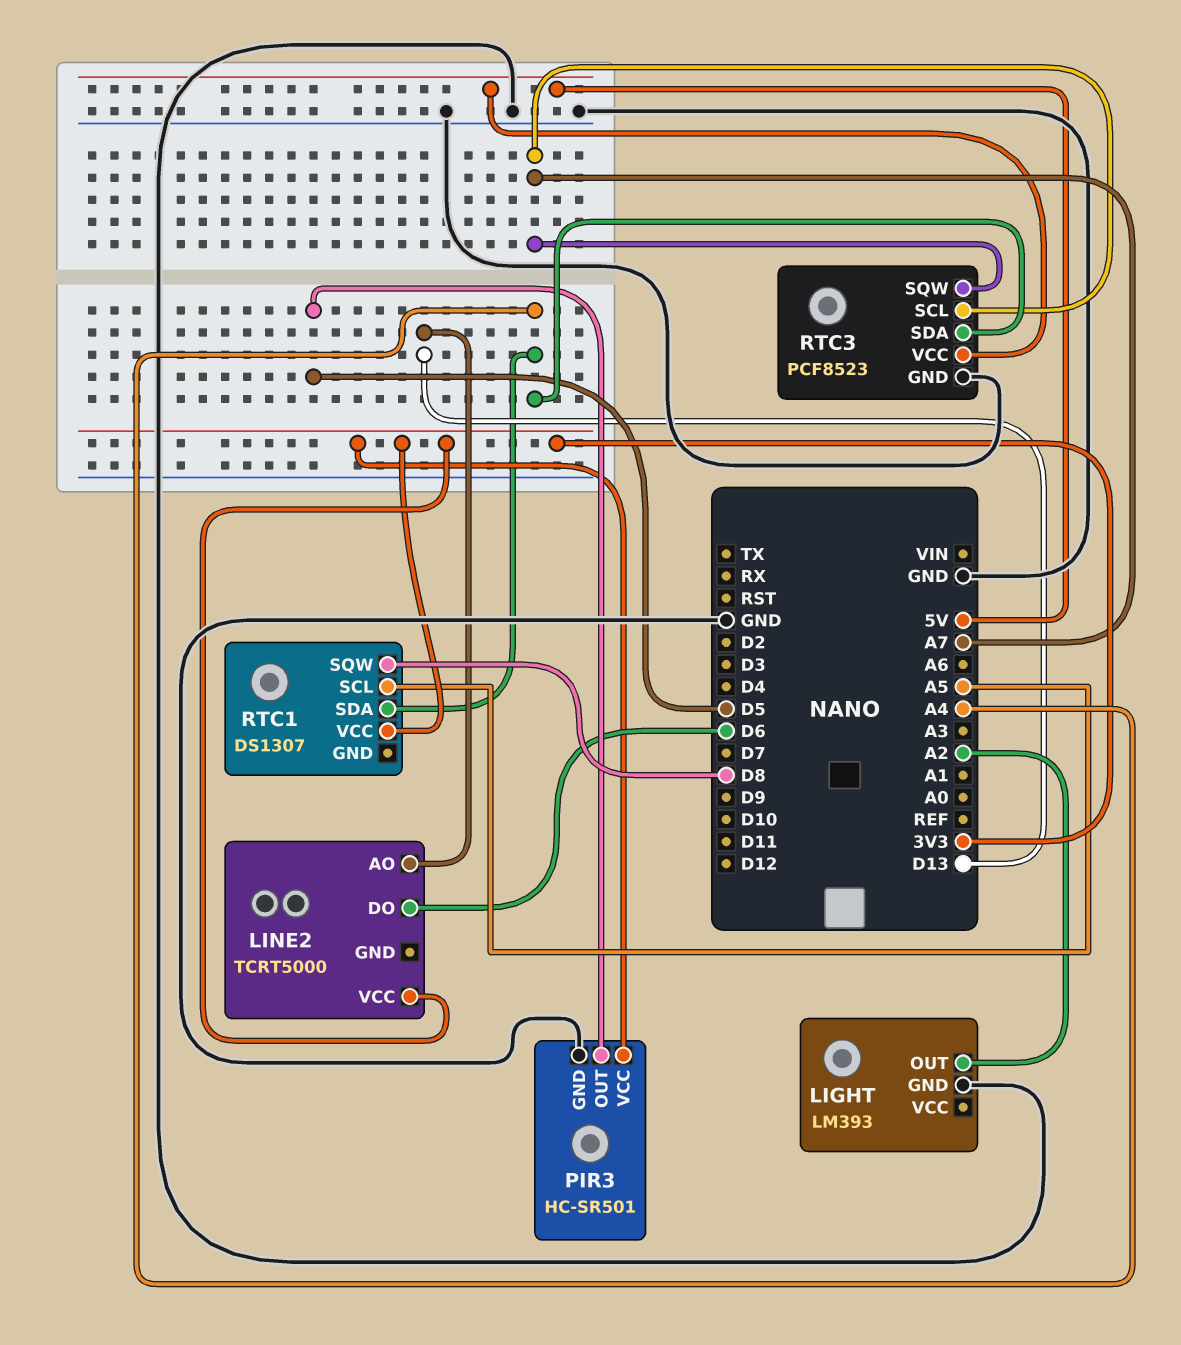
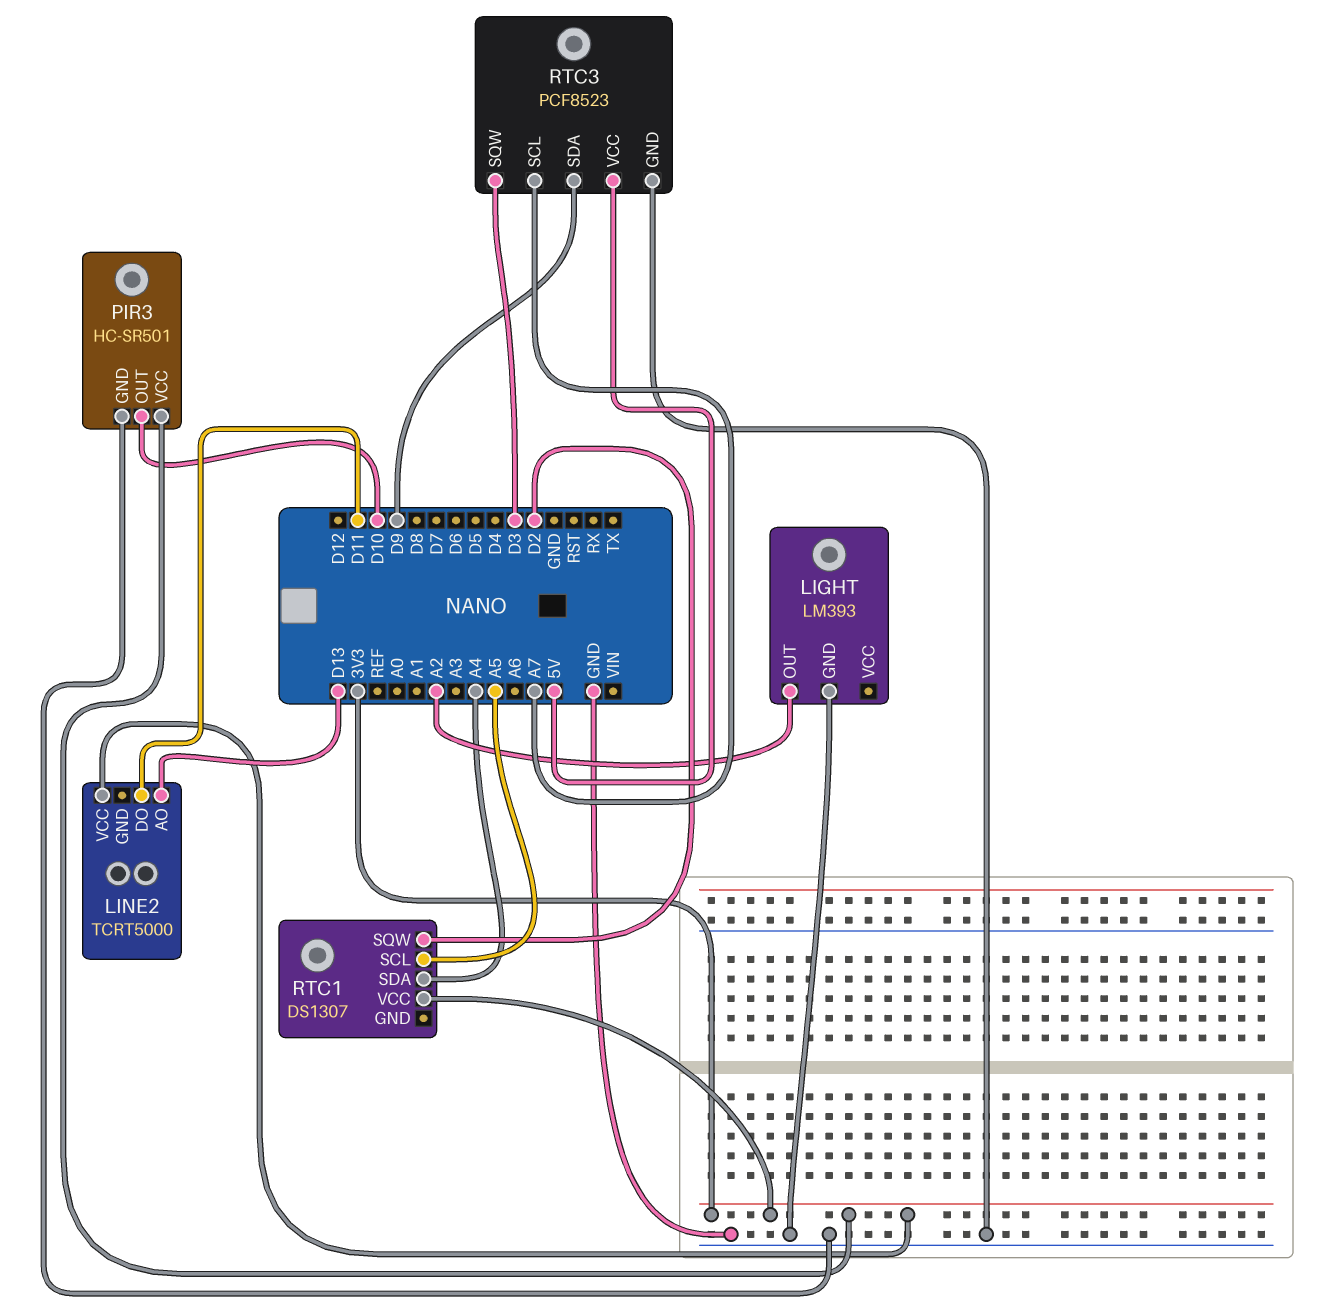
LINE2 pin DO: D6 -> D11
PIR3 pin OUT: D5 -> D10
RTC1 pin SQW: D8 -> D2
RTC3 pin SDA: A4 -> D9
RTC3 pin SQW: A7 -> D3

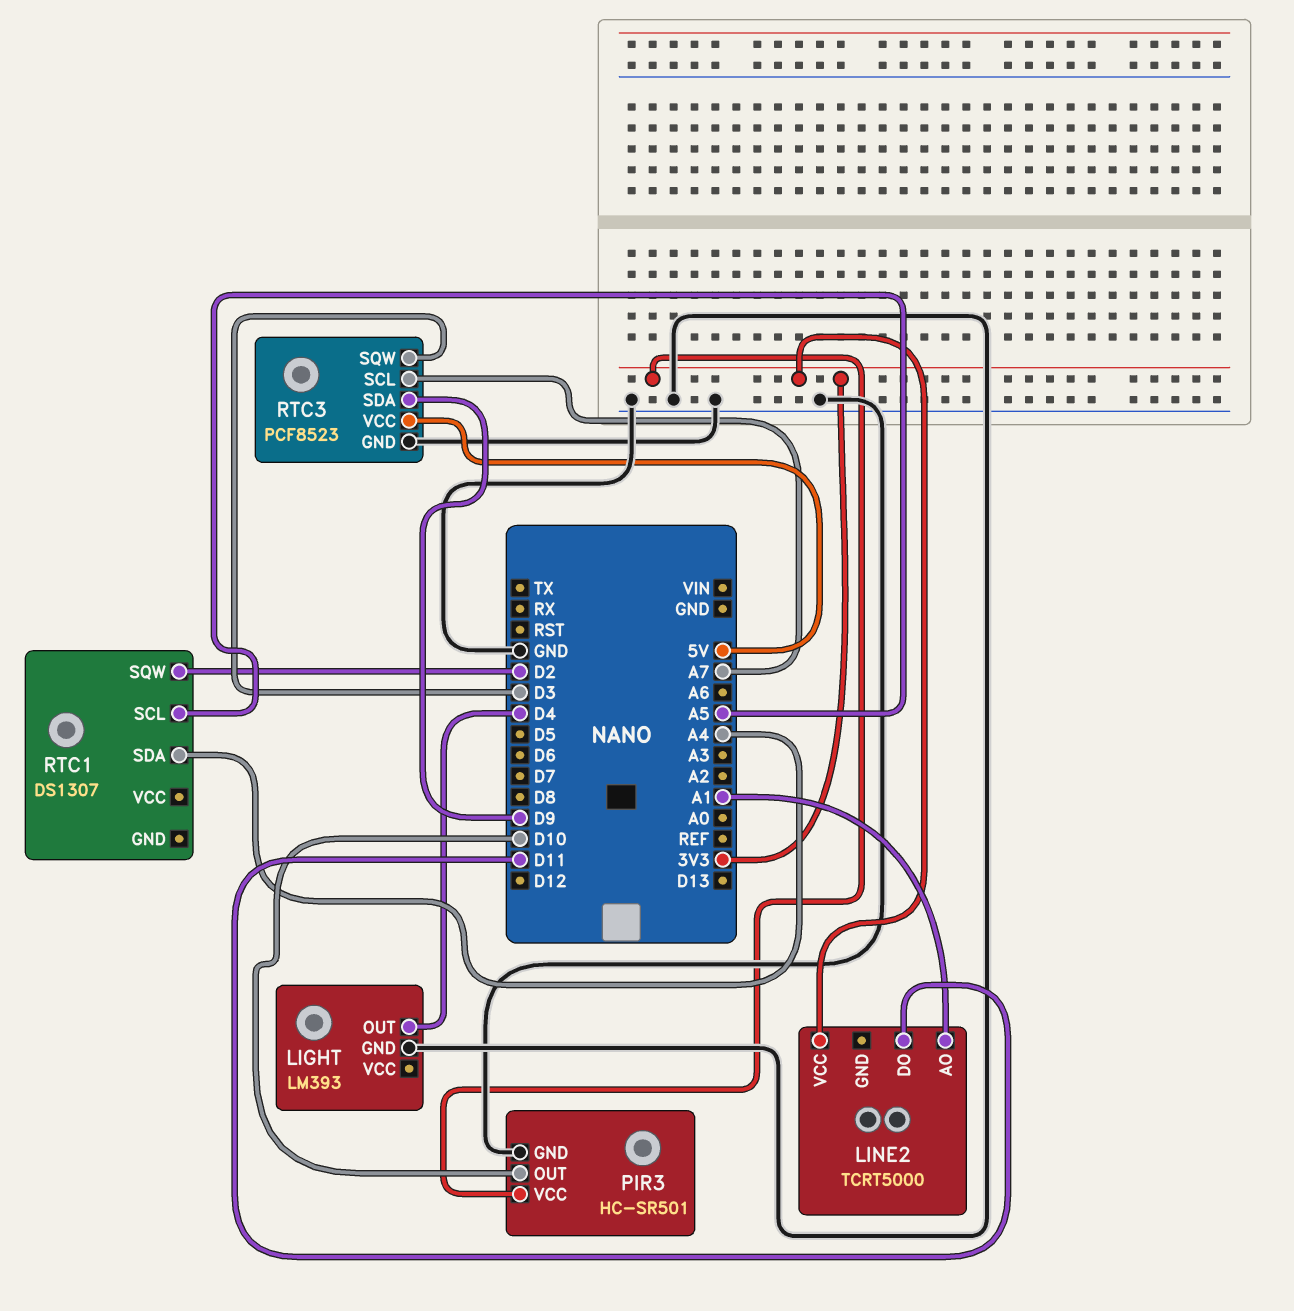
LIGHT pin OUT: A2 -> D4
LINE2 pin AO: D13 -> A1
RTC1 pin VCC: 3V3 -> none

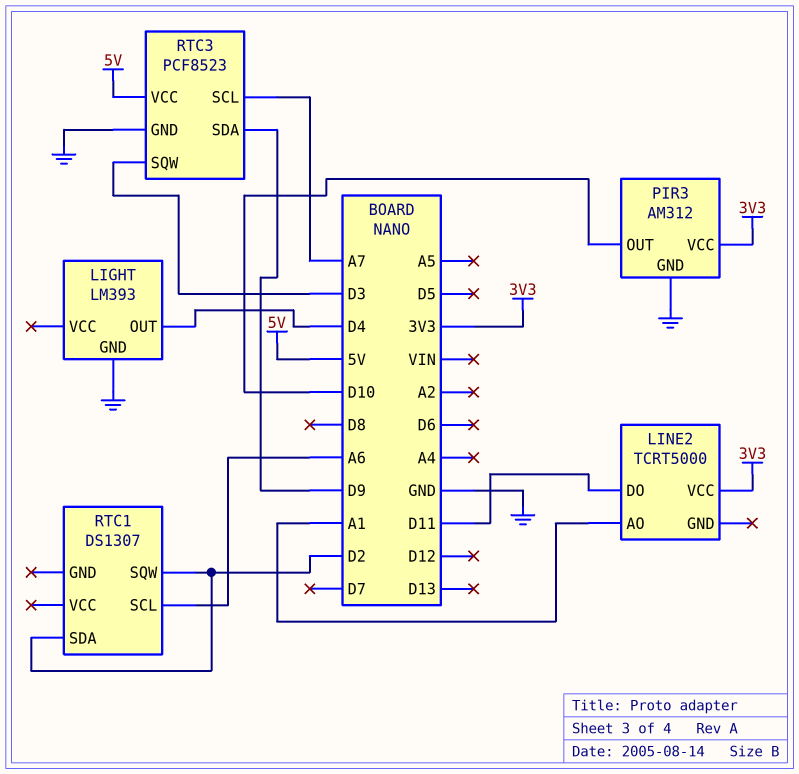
PIR3: HC-SR501 -> AM312
RTC1 pin SCL: A5 -> A6
RTC1 pin SDA: A4 -> D2

